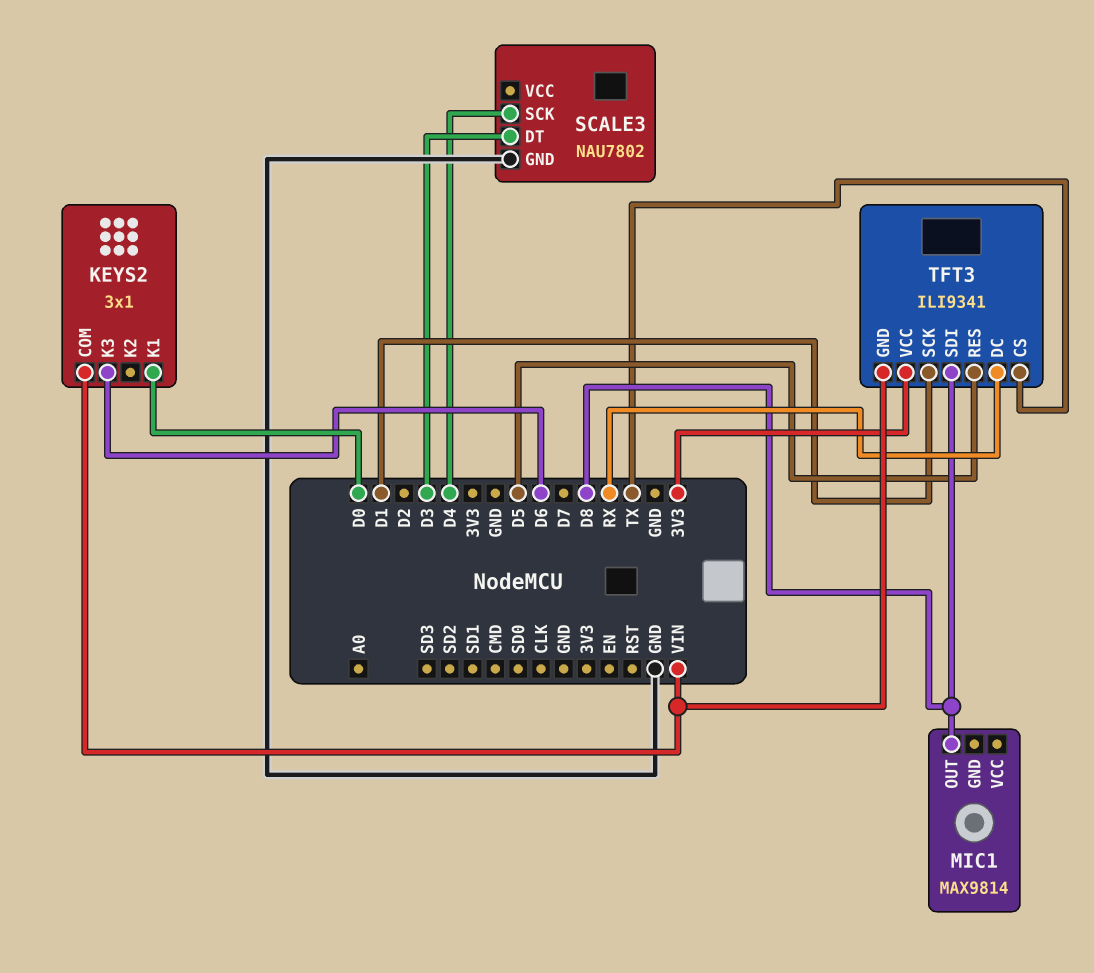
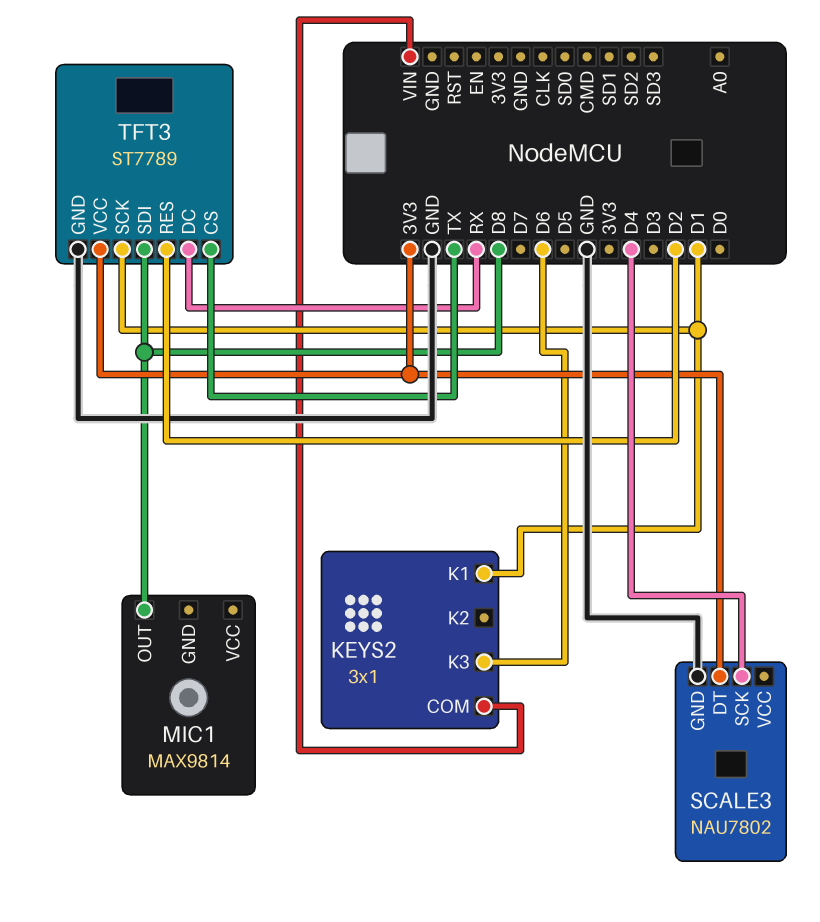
KEYS2 pin K1: D0 -> D1
SCALE3 pin DT: D3 -> 3V3
TFT3: ILI9341 -> ST7789
TFT3 pin GND: VIN -> GND
TFT3 pin RES: D5 -> D2

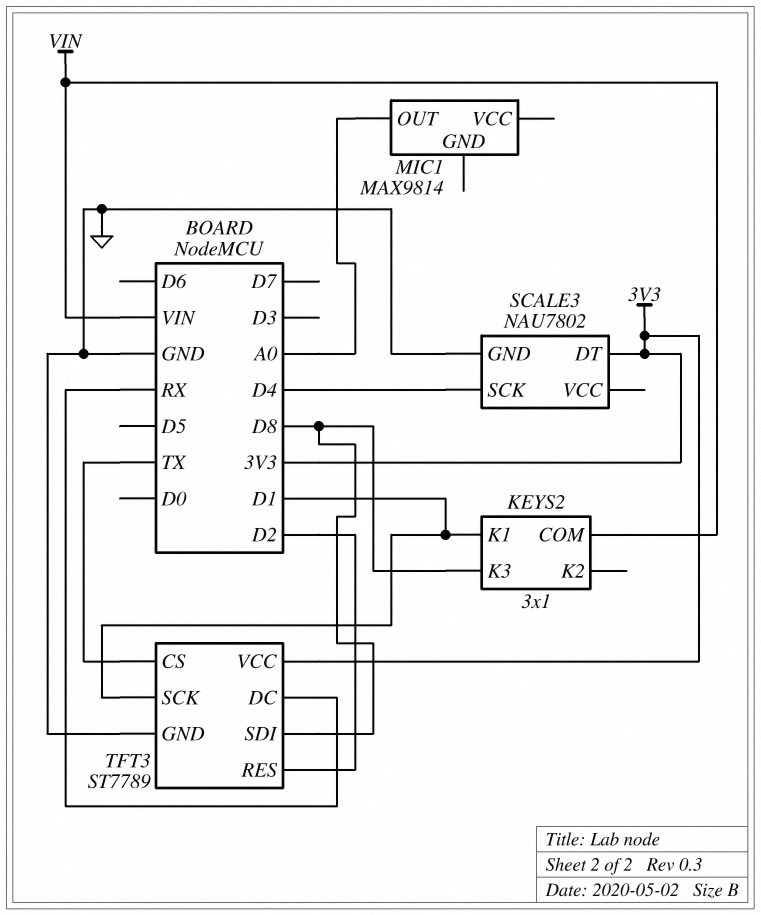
KEYS2 pin K3: D6 -> D8
MIC1 pin OUT: D8 -> A0

